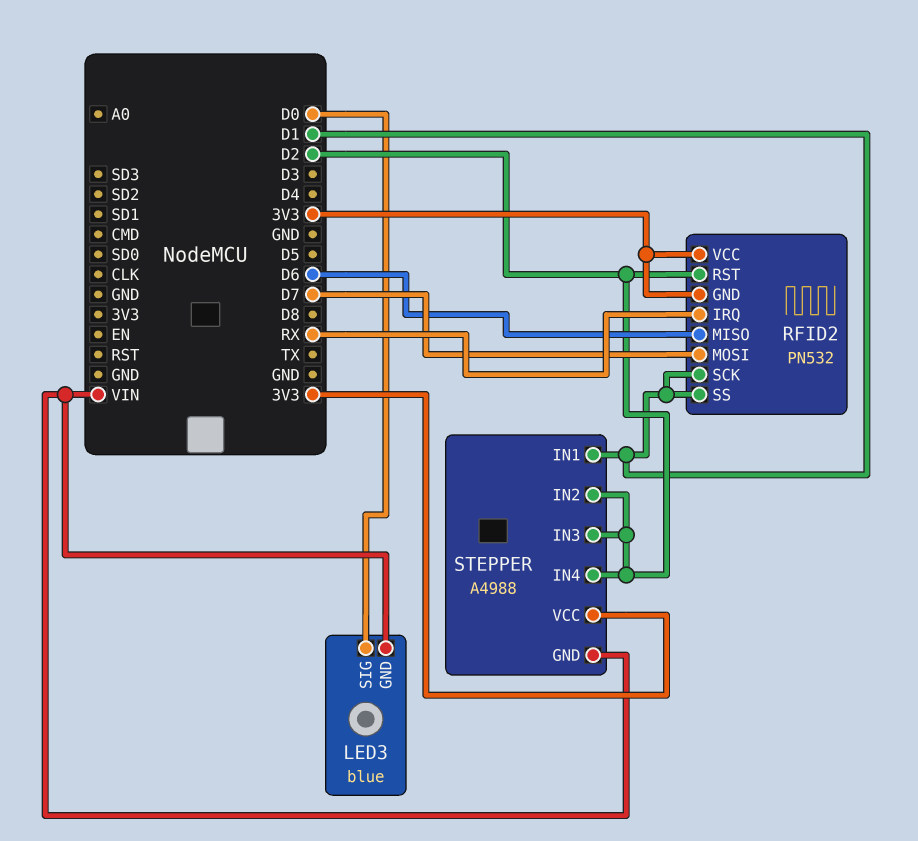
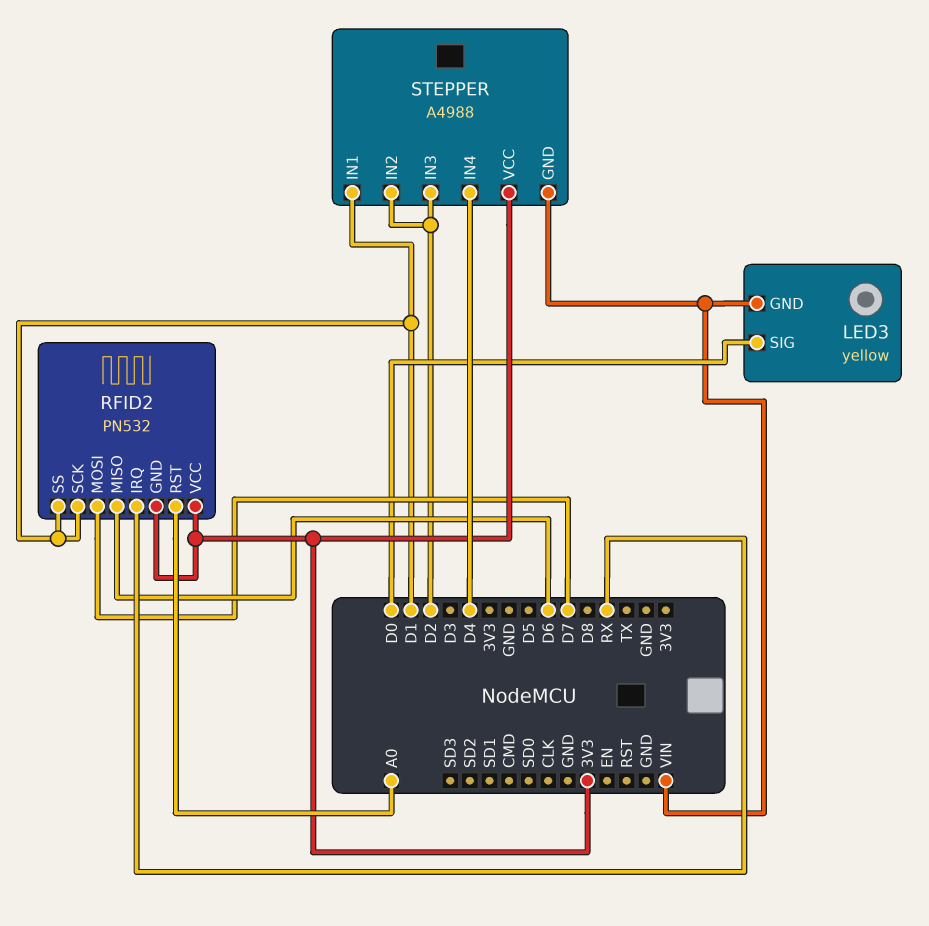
LED3: blue -> yellow
RFID2 pin RST: D2 -> A0
STEPPER pin IN4: D2 -> D4

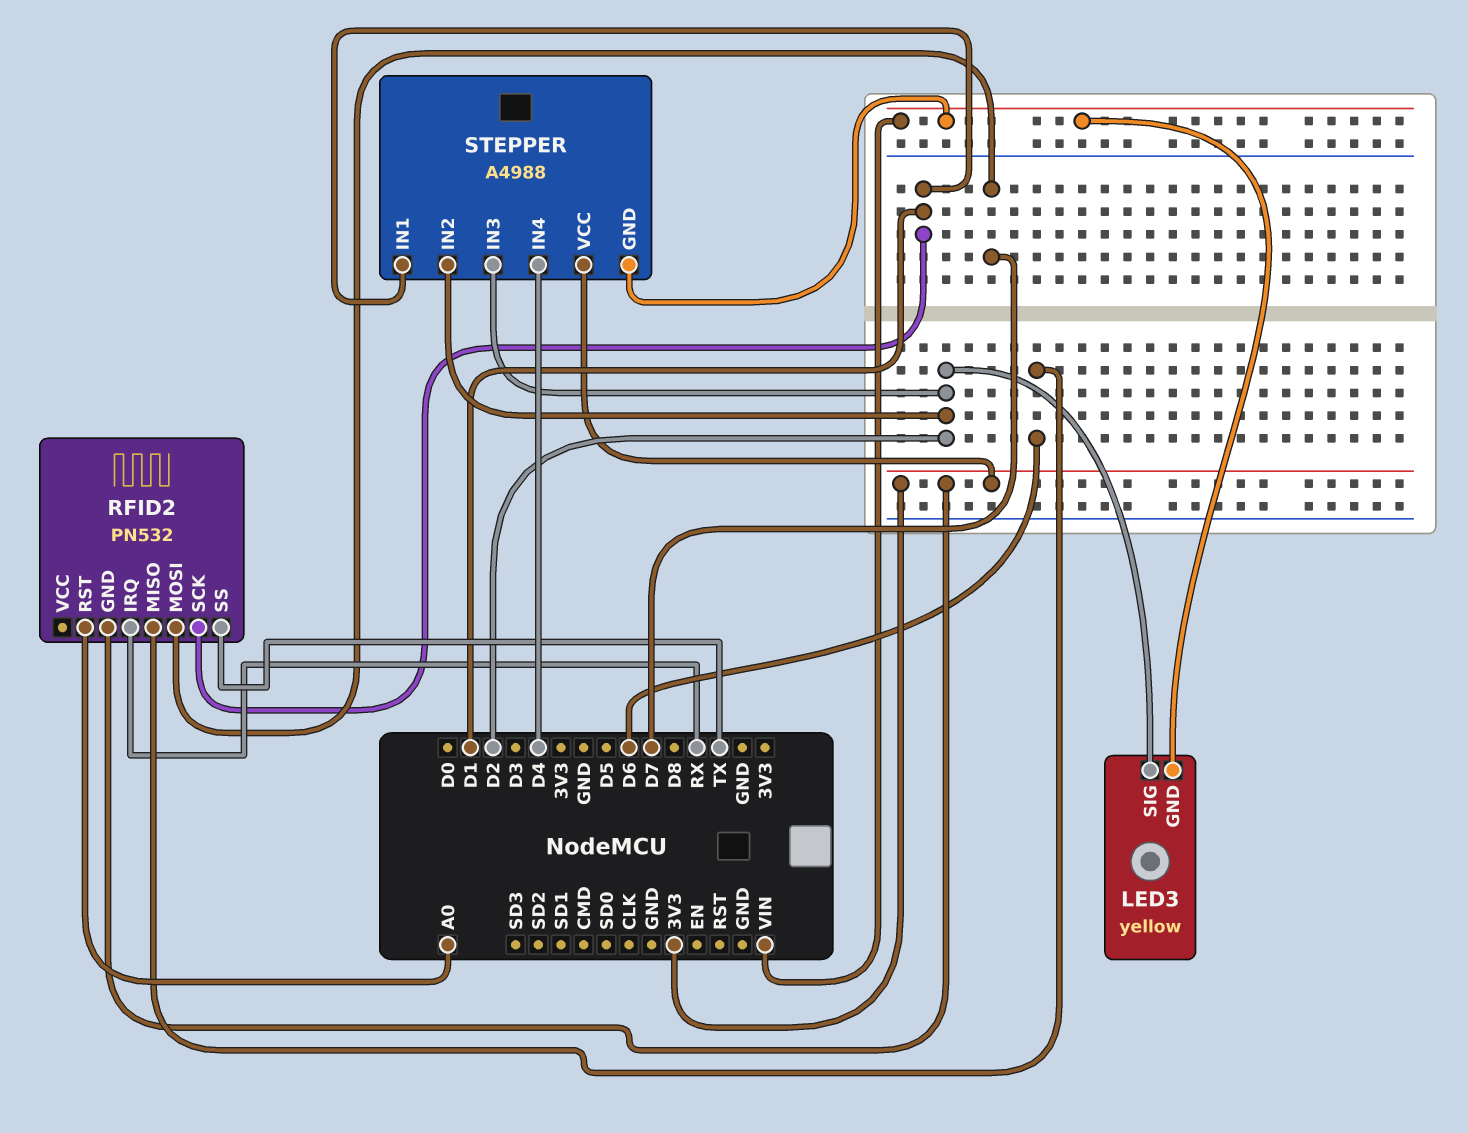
LED3 pin SIG: D0 -> D2
RFID2 pin SS: D1 -> TX
RFID2 pin VCC: 3V3 -> none

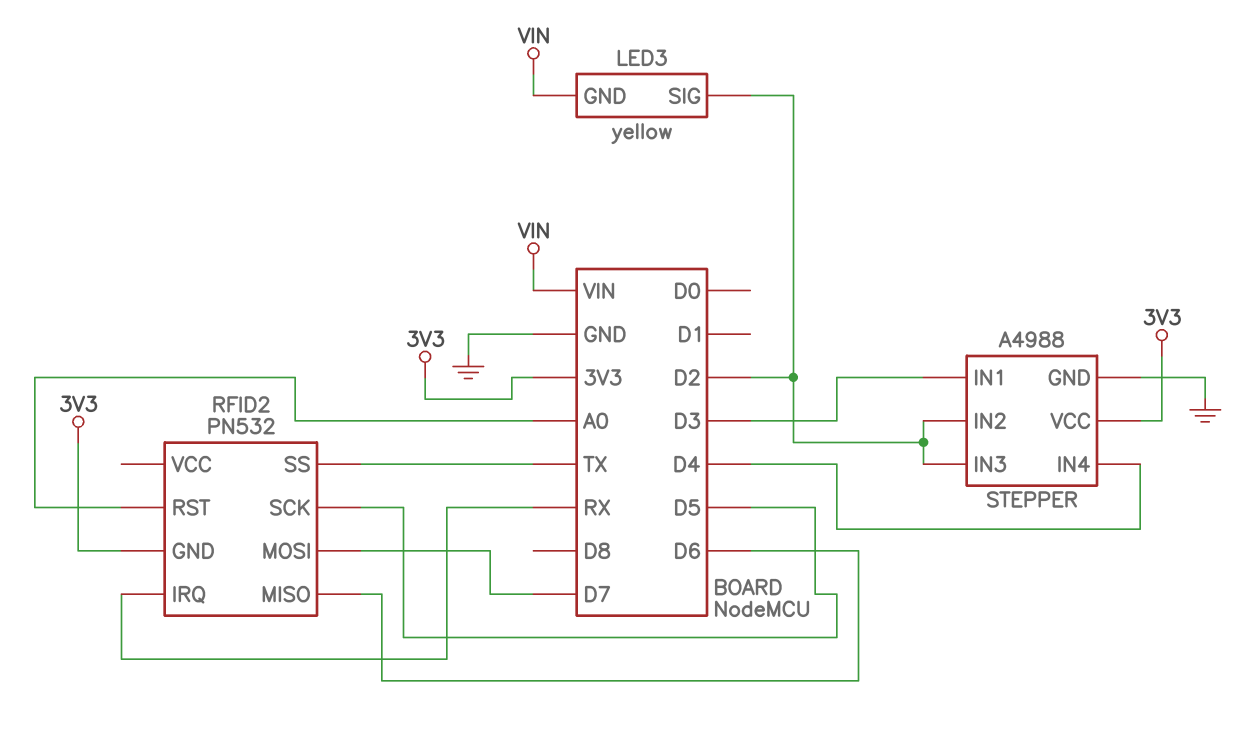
RFID2 pin SCK: D1 -> D5
STEPPER pin GND: VIN -> GND
STEPPER pin IN1: D1 -> D3

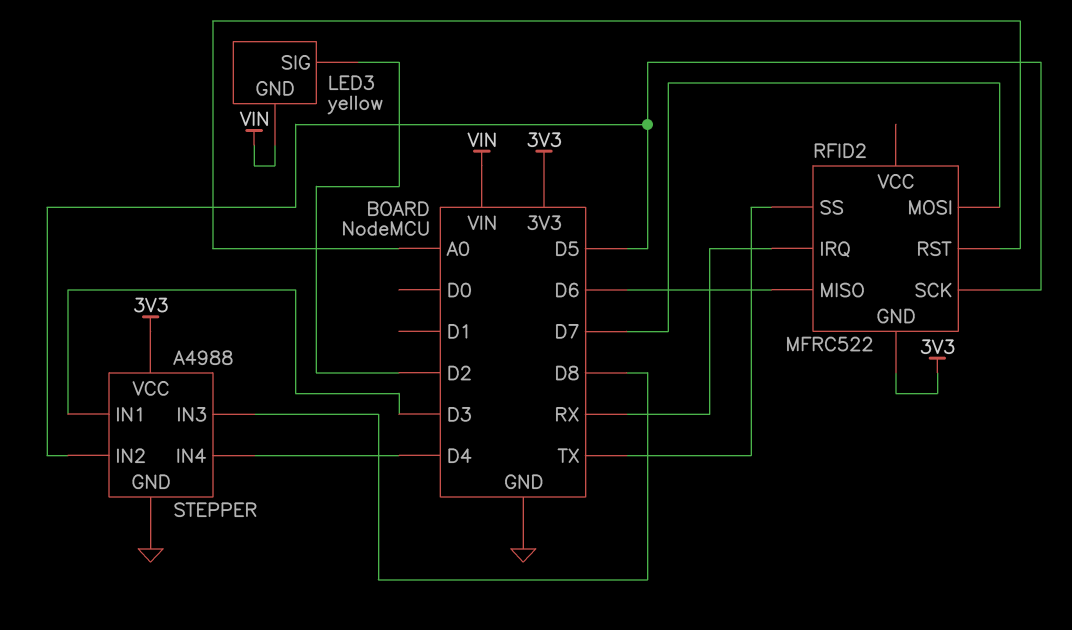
RFID2: PN532 -> MFRC522
STEPPER pin IN2: D2 -> D5
STEPPER pin IN3: D2 -> D8

